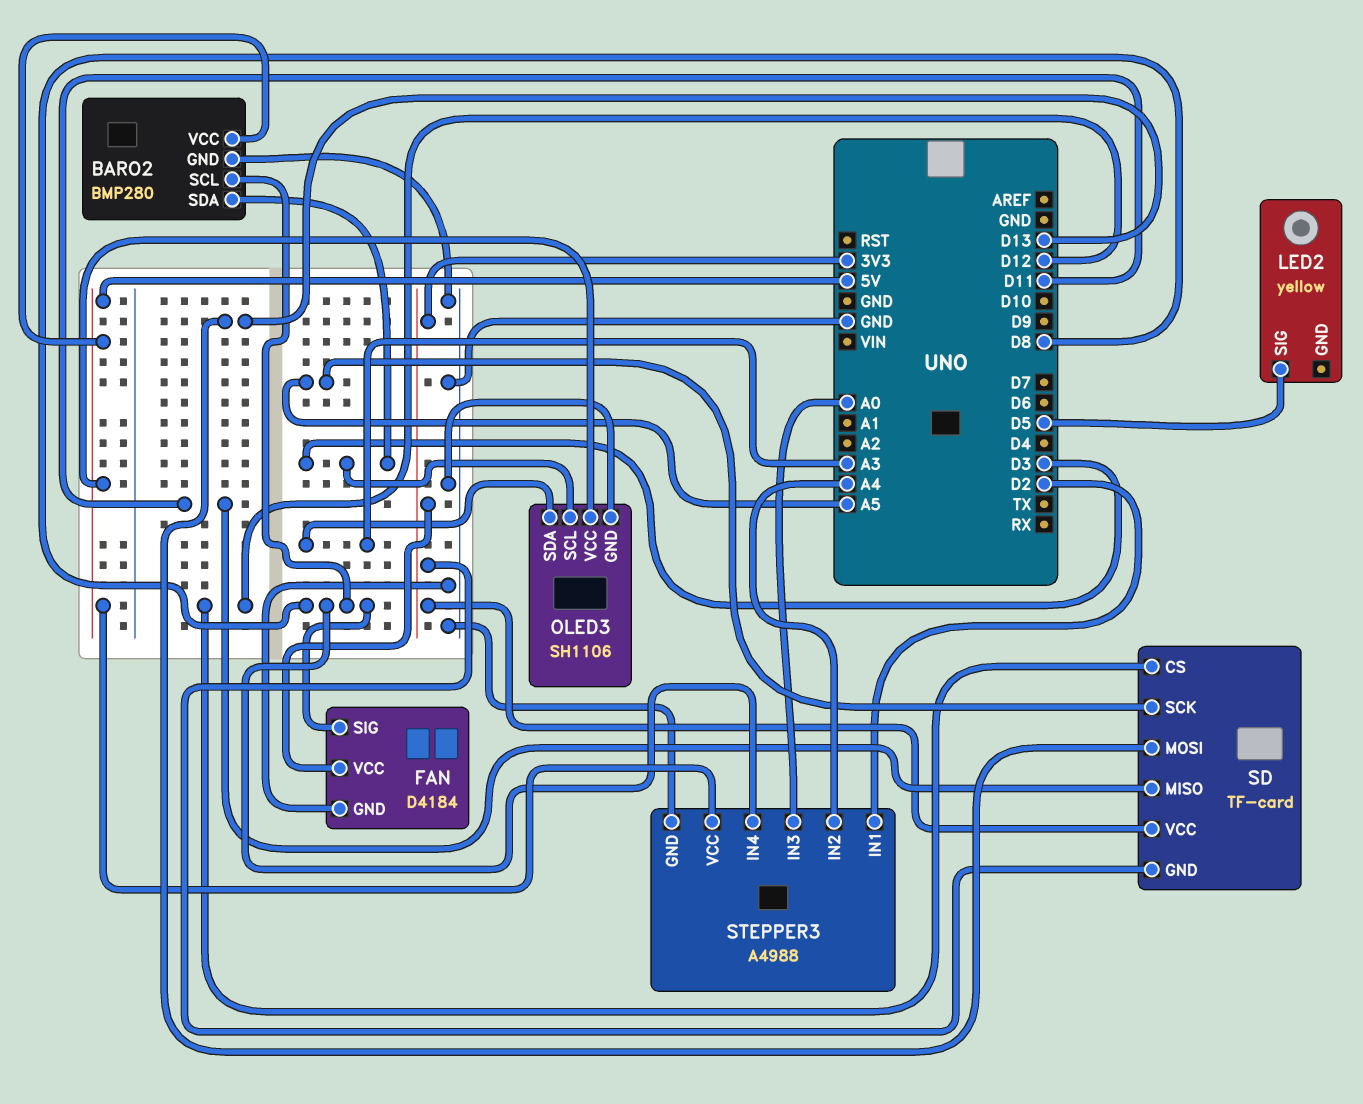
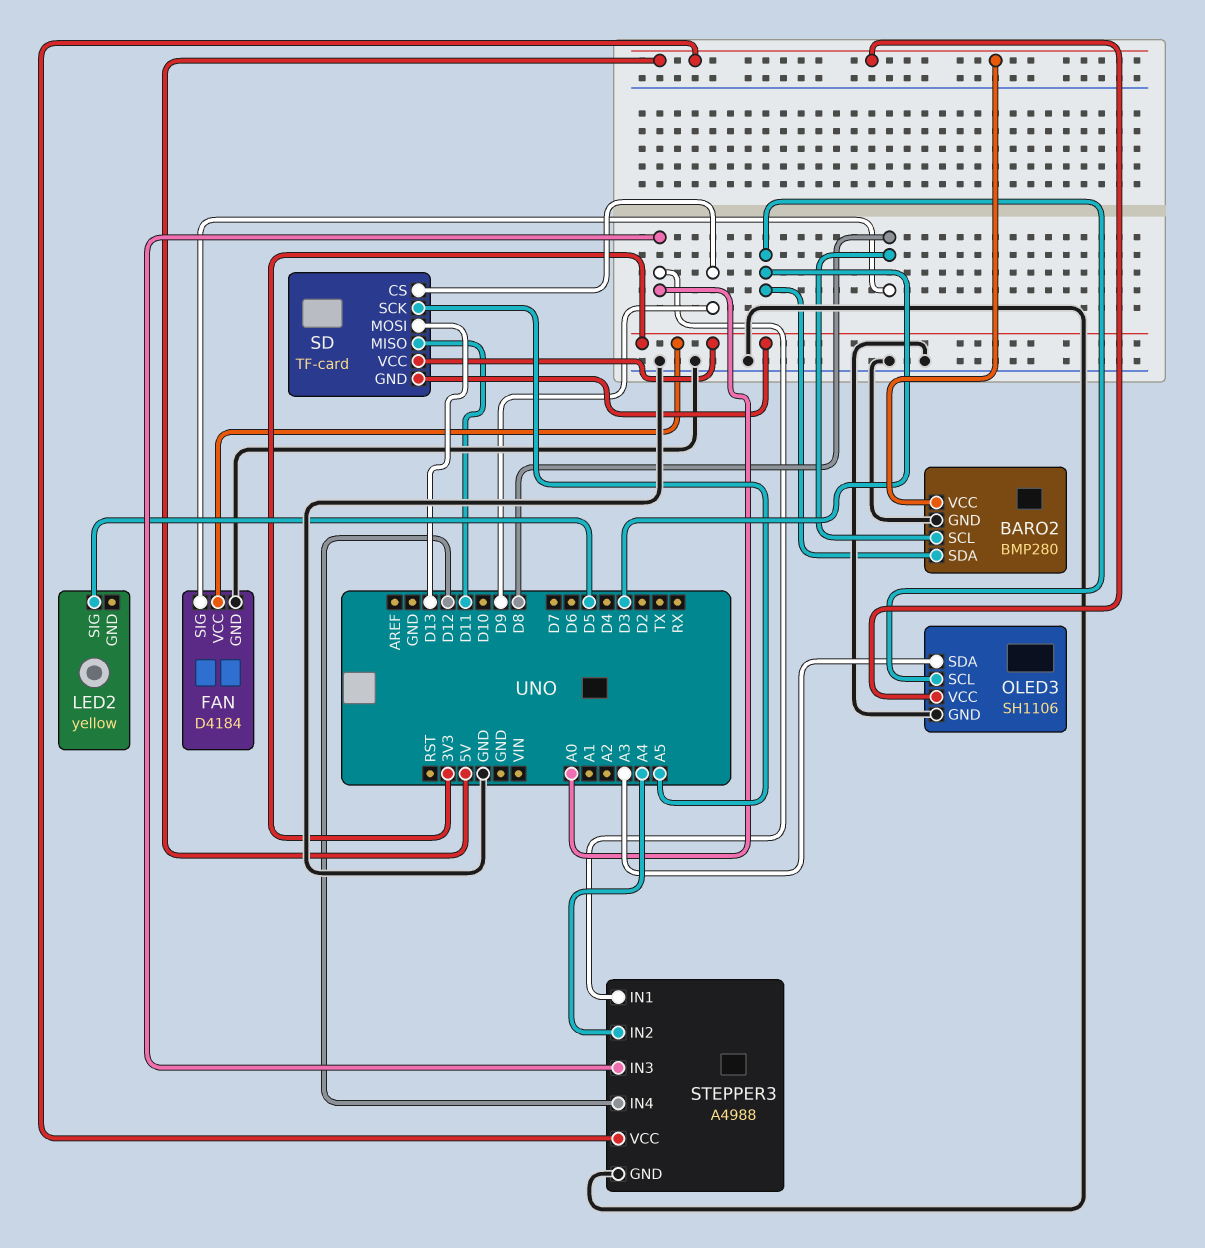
SD pin CS: D12 -> D9
STEPPER3 pin IN1: D2 -> A0
STEPPER3 pin IN4: D8 -> D12

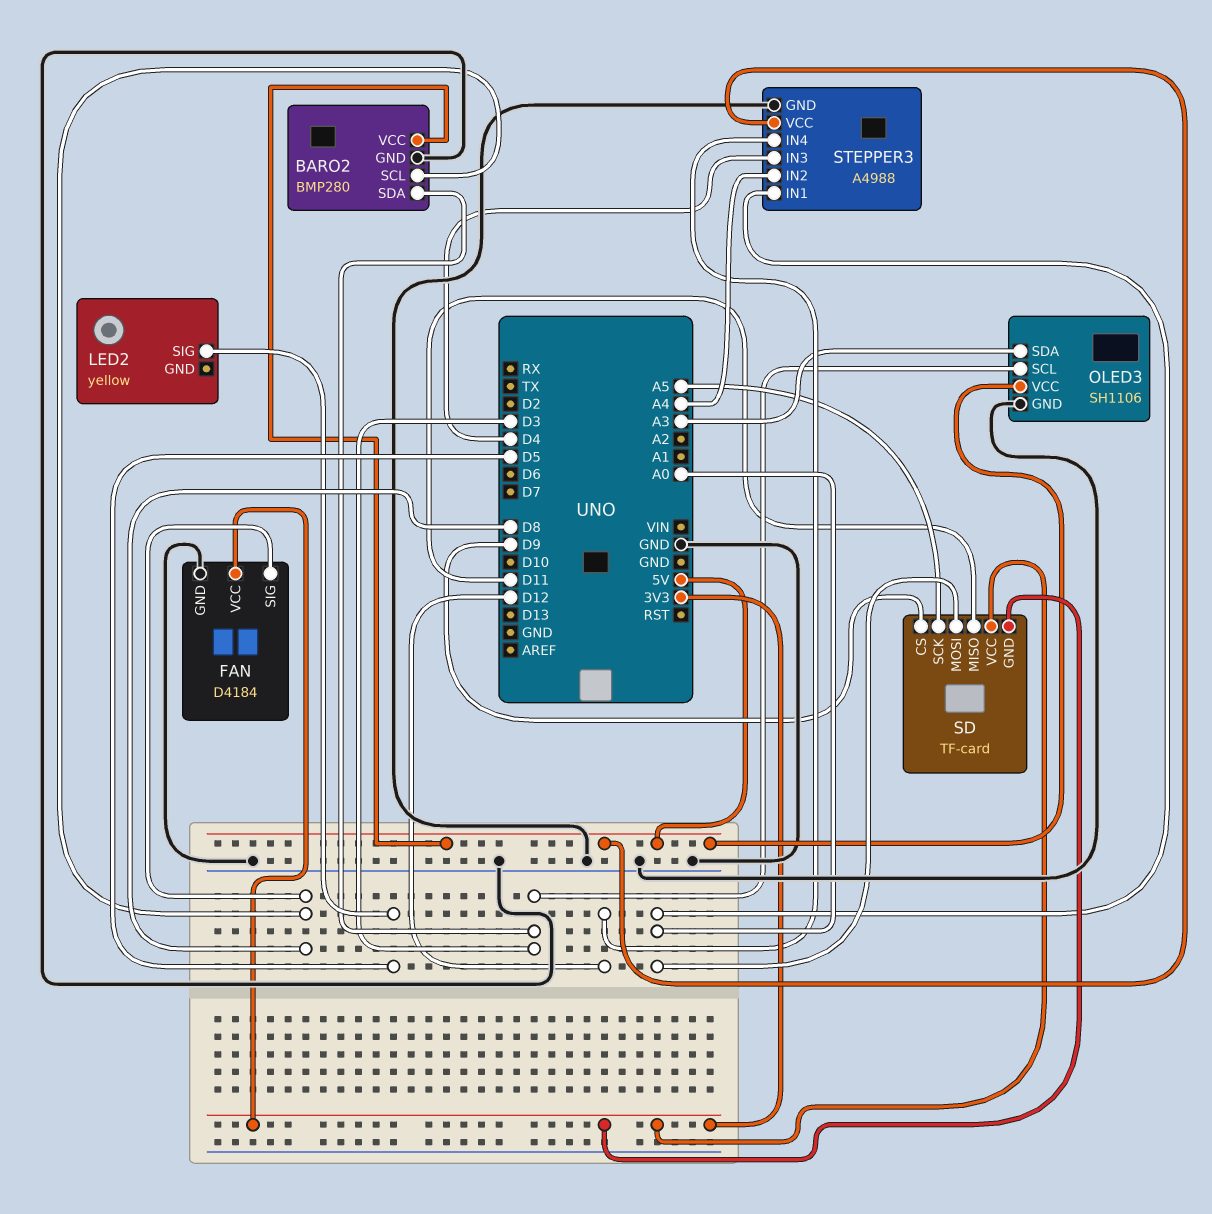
SD pin MOSI: D13 -> A0
STEPPER3 pin IN3: A0 -> D4

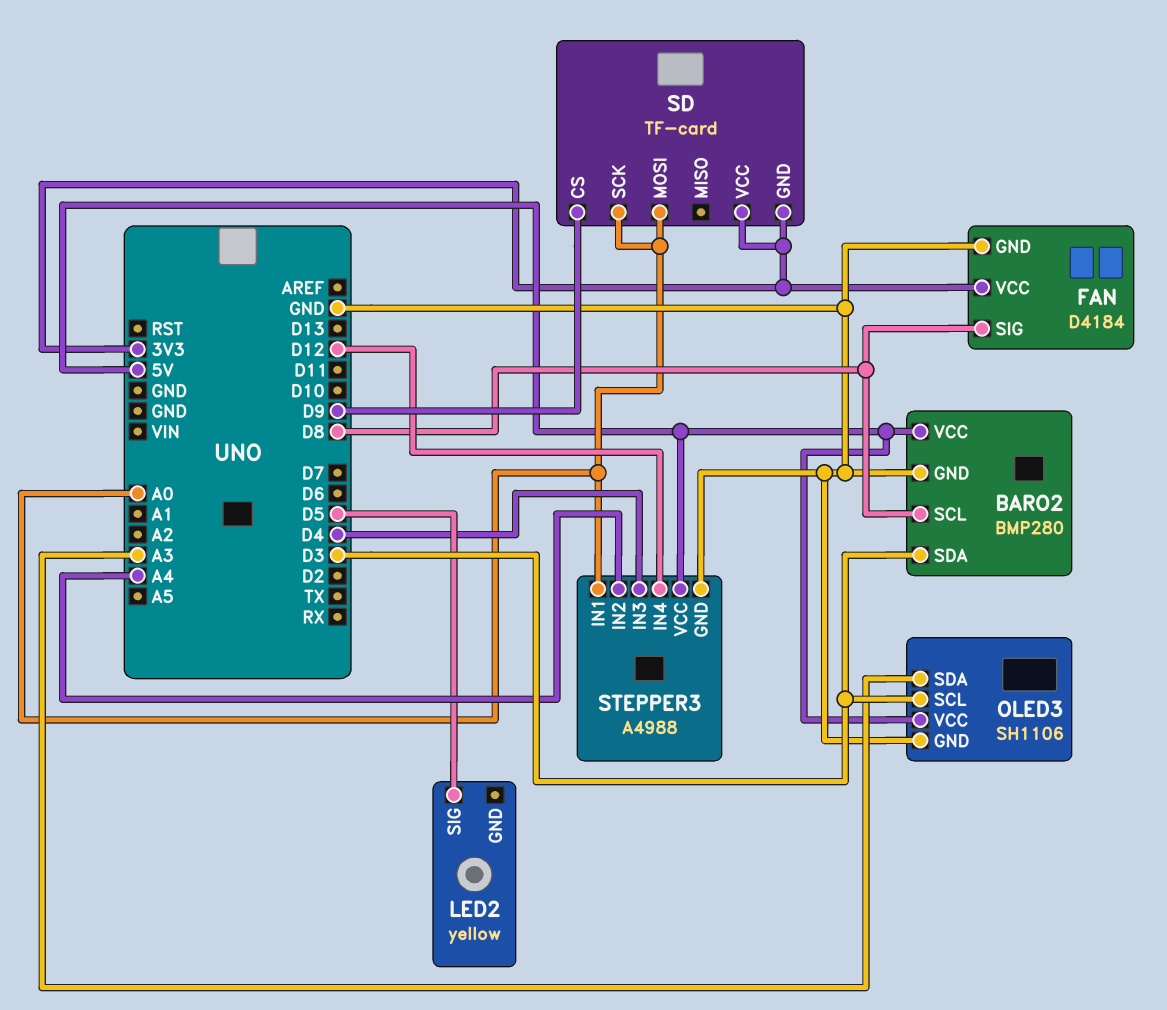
SD pin MISO: D11 -> none
SD pin SCK: A5 -> A0

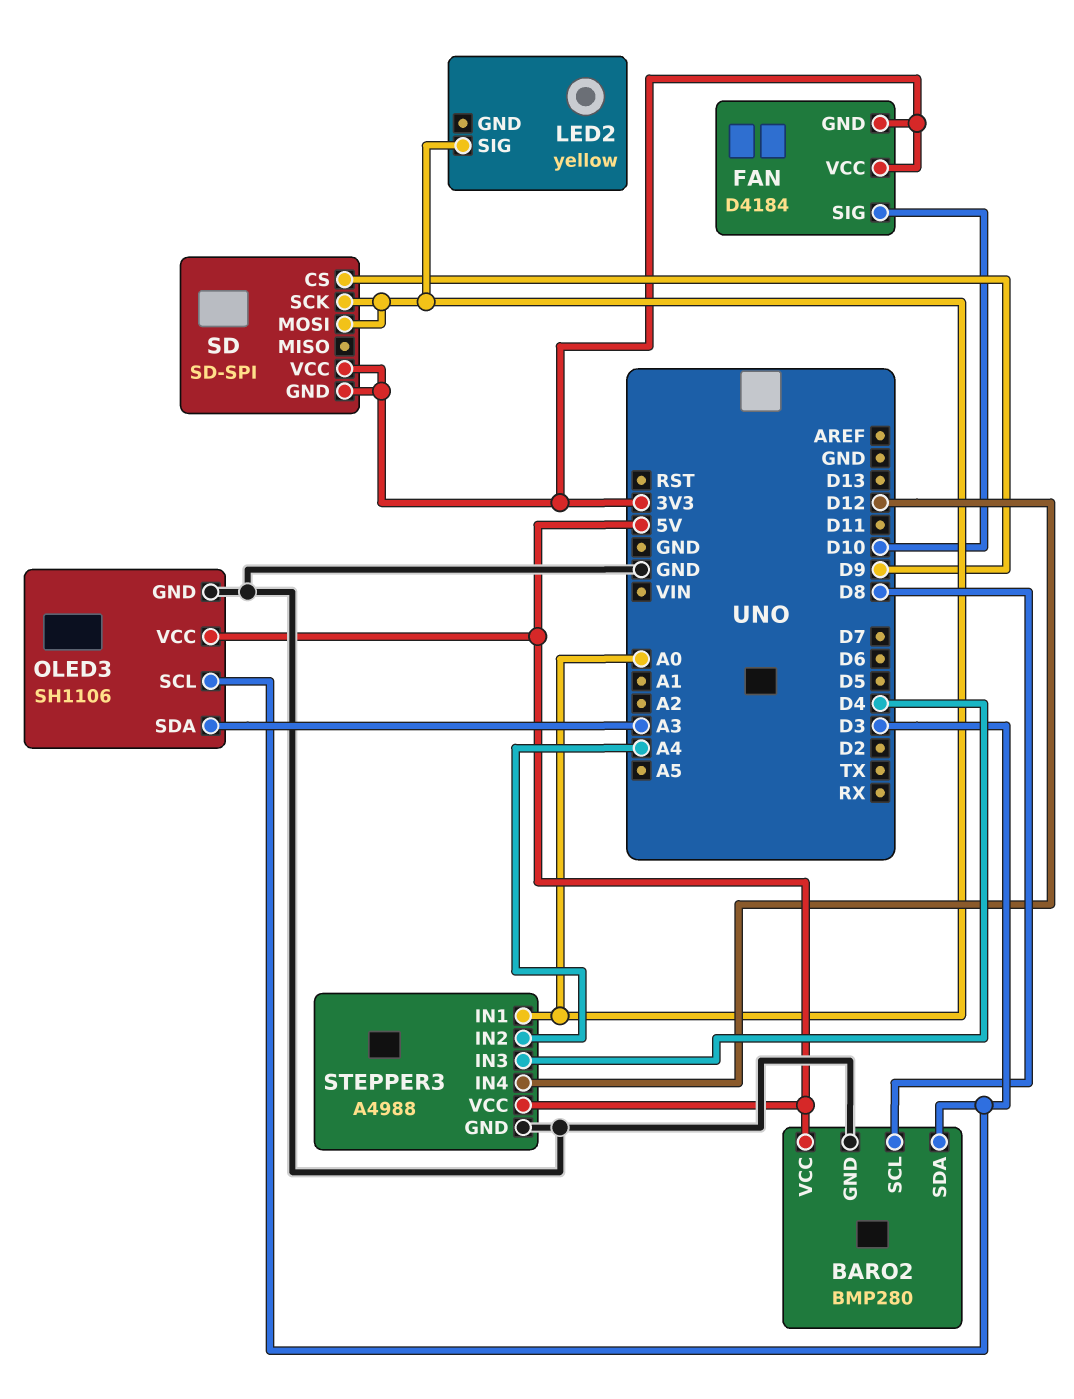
FAN pin GND: GND -> 3V3
FAN pin SIG: D8 -> D10
LED2 pin SIG: D5 -> A0
SD: TF-card -> SD-SPI

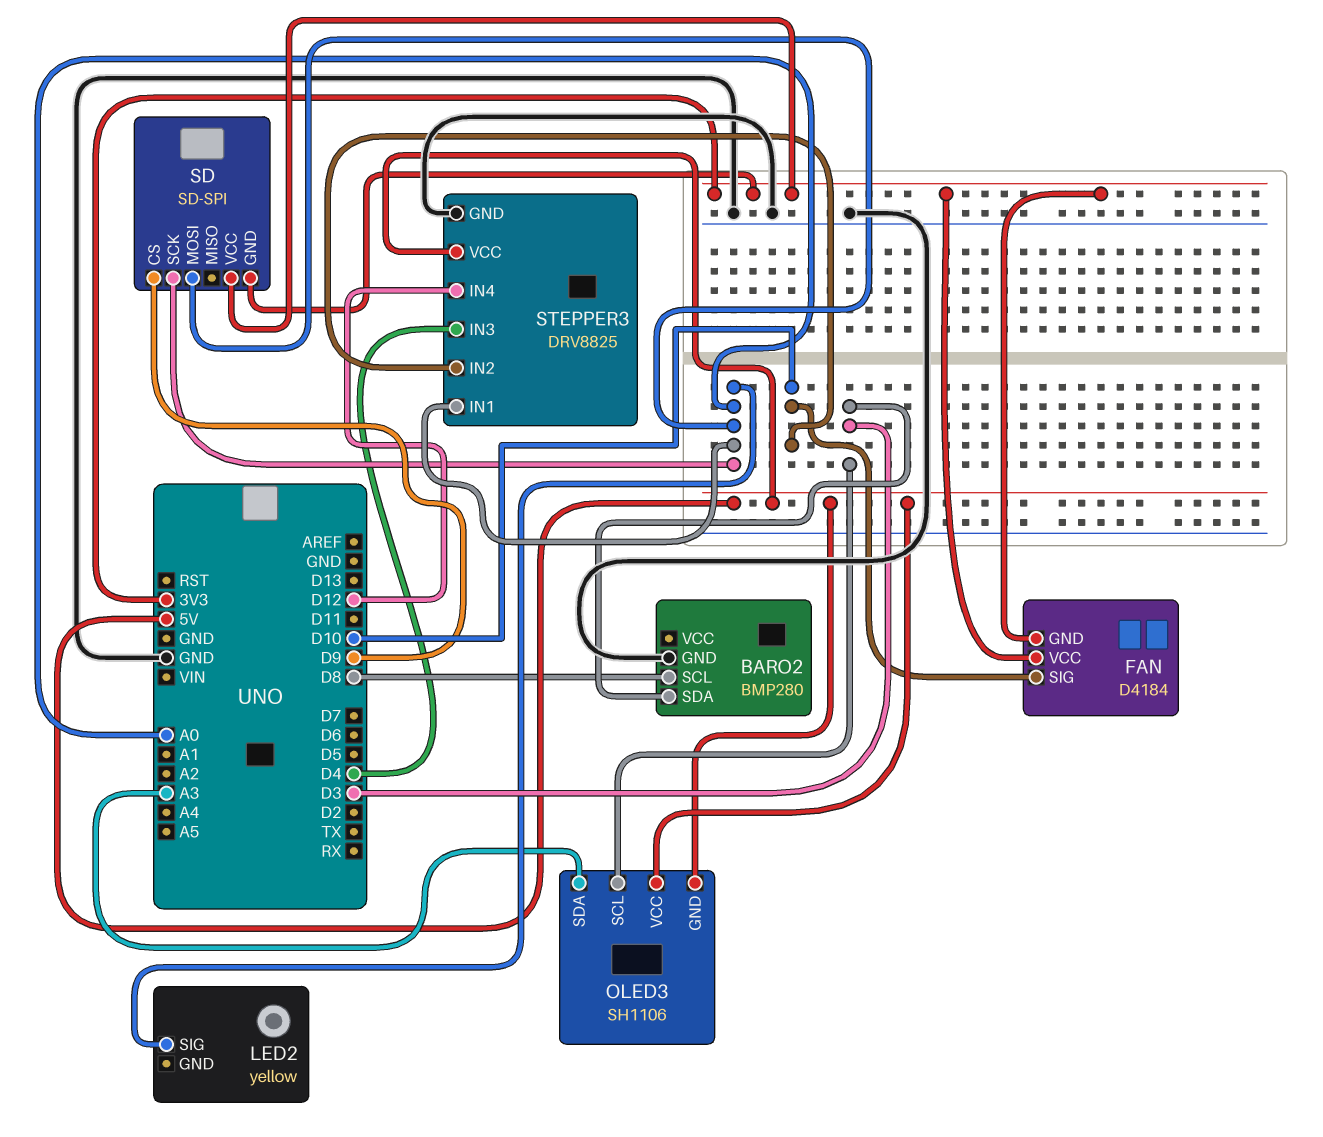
BARO2 pin VCC: 5V -> none
OLED3 pin GND: GND -> 5V
STEPPER3: A4988 -> DRV8825
STEPPER3 pin IN2: A4 -> D10

